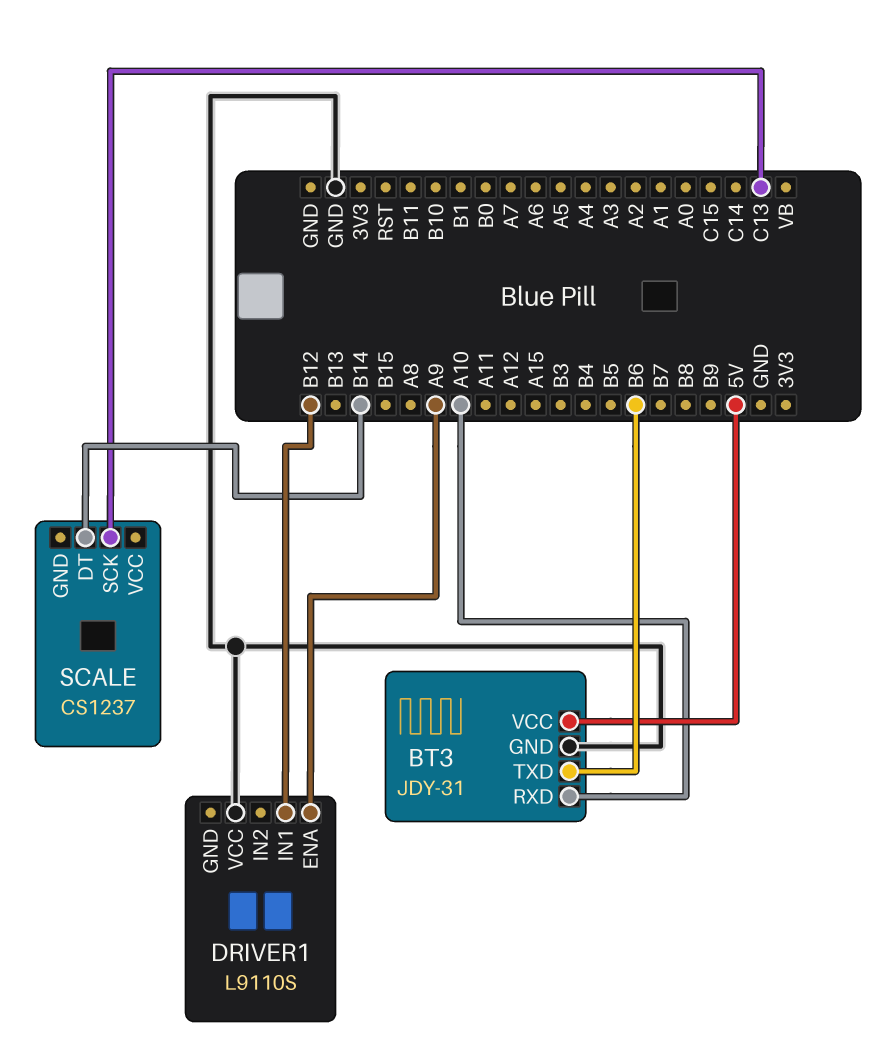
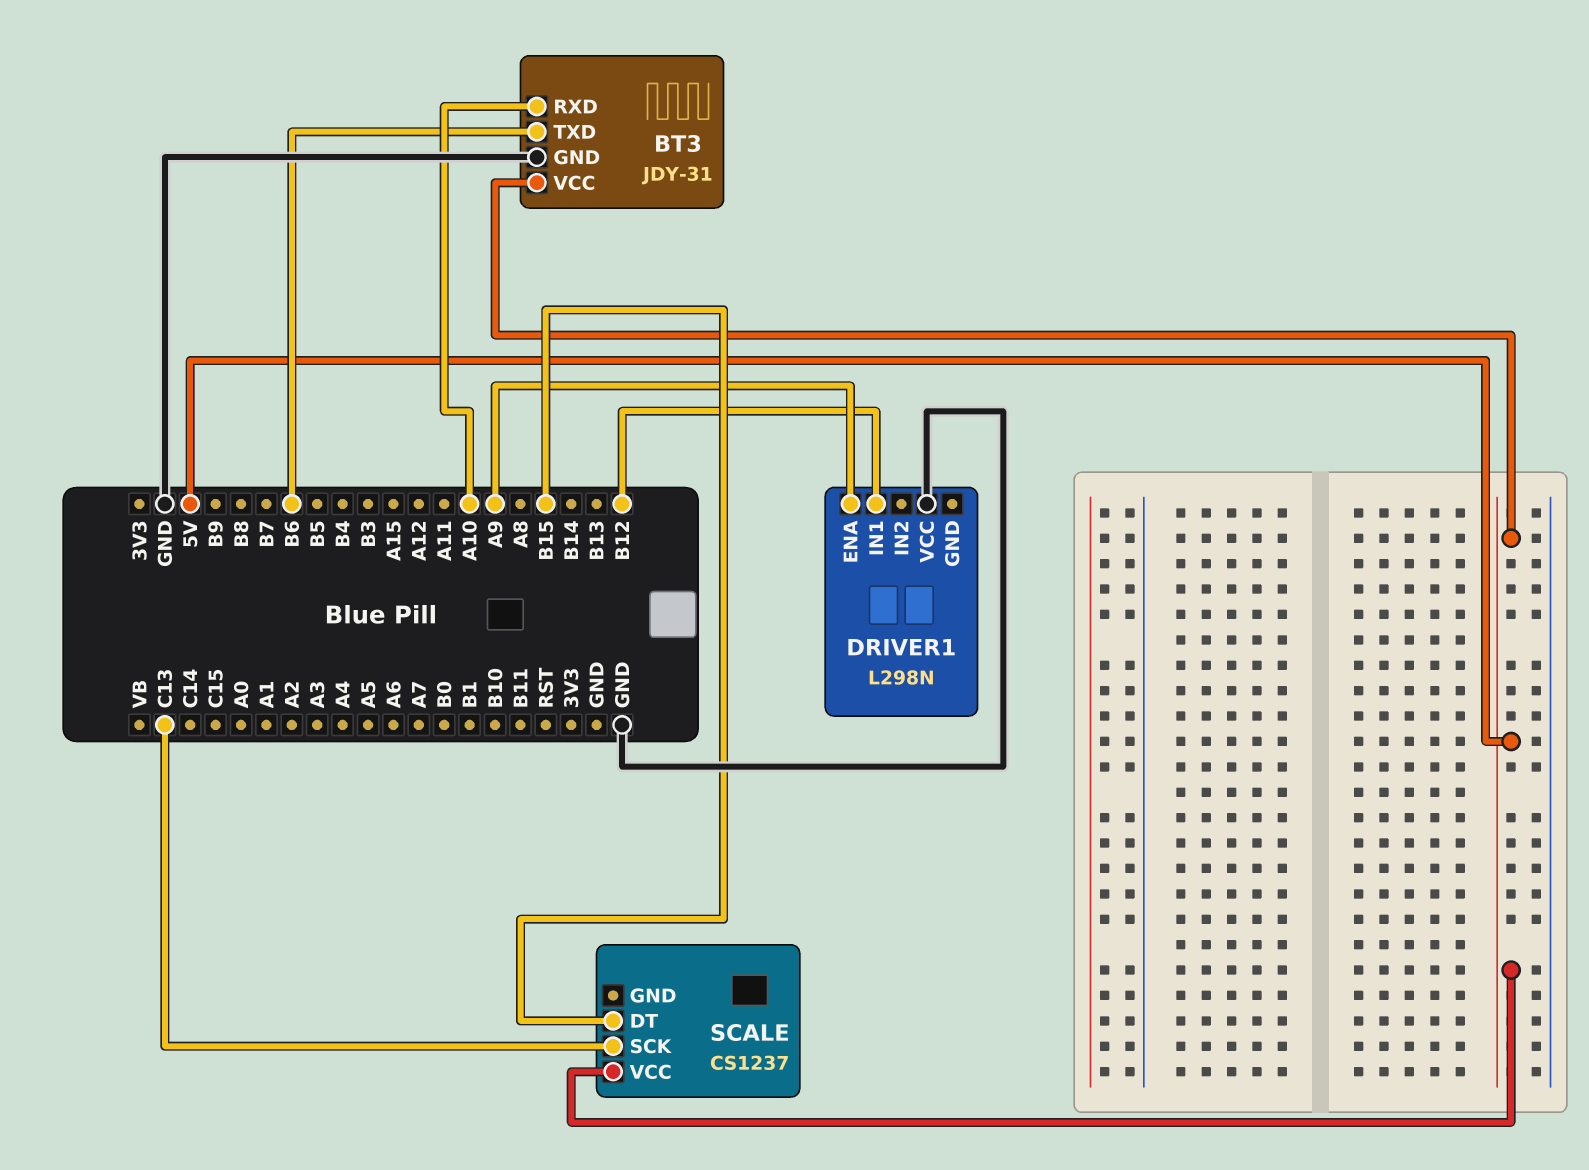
DRIVER1: L9110S -> L298N
SCALE pin DT: B14 -> B15
SCALE pin VCC: none -> 5V

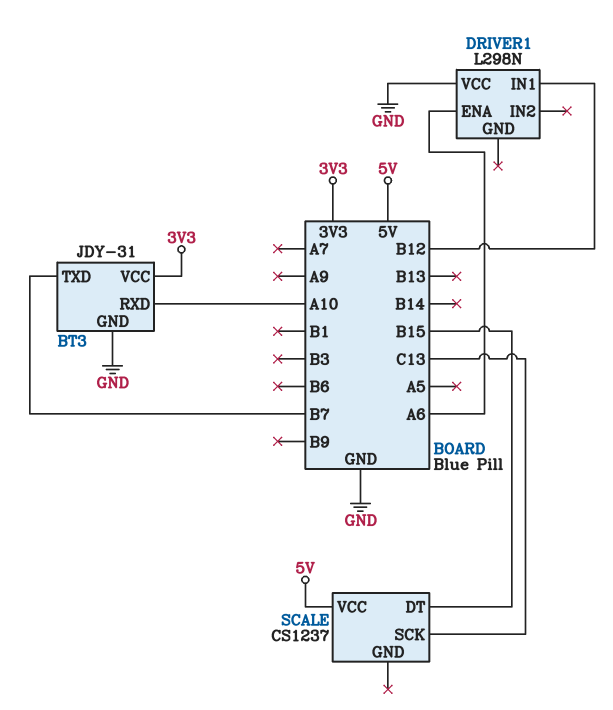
BT3 pin TXD: B6 -> B7
BT3 pin VCC: 5V -> 3V3
DRIVER1 pin ENA: A9 -> A6

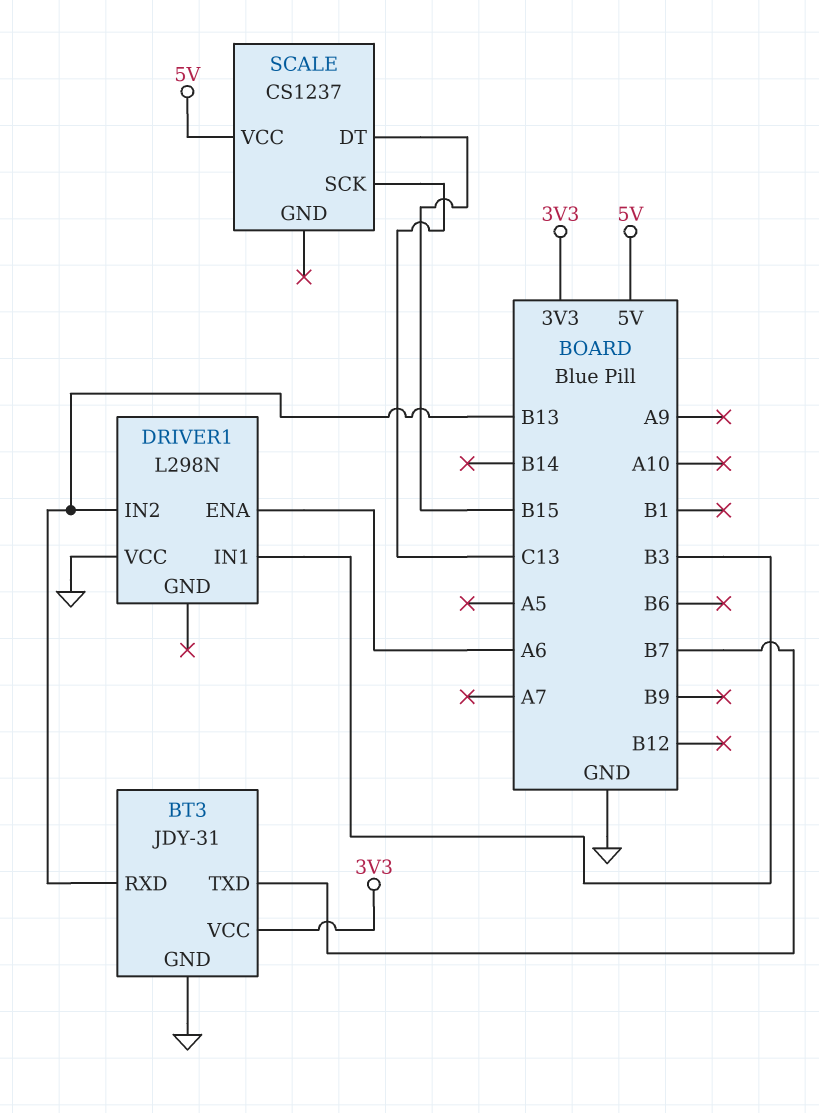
BT3 pin RXD: A10 -> B13
DRIVER1 pin IN1: B12 -> B3
DRIVER1 pin IN2: none -> B13

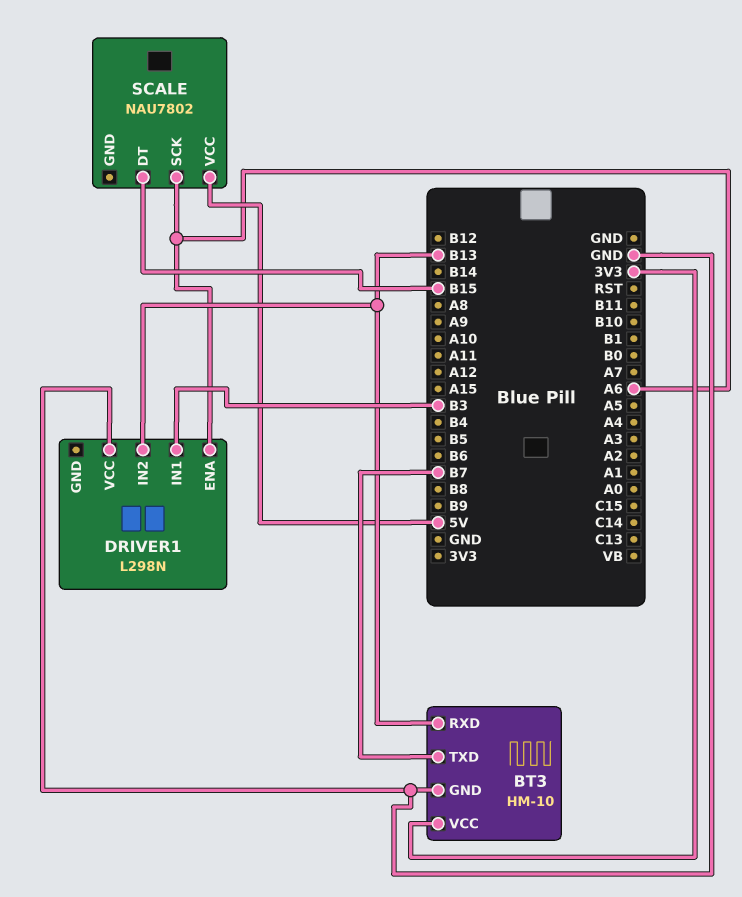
BT3: JDY-31 -> HM-10
SCALE: CS1237 -> NAU7802
SCALE pin SCK: C13 -> A6

